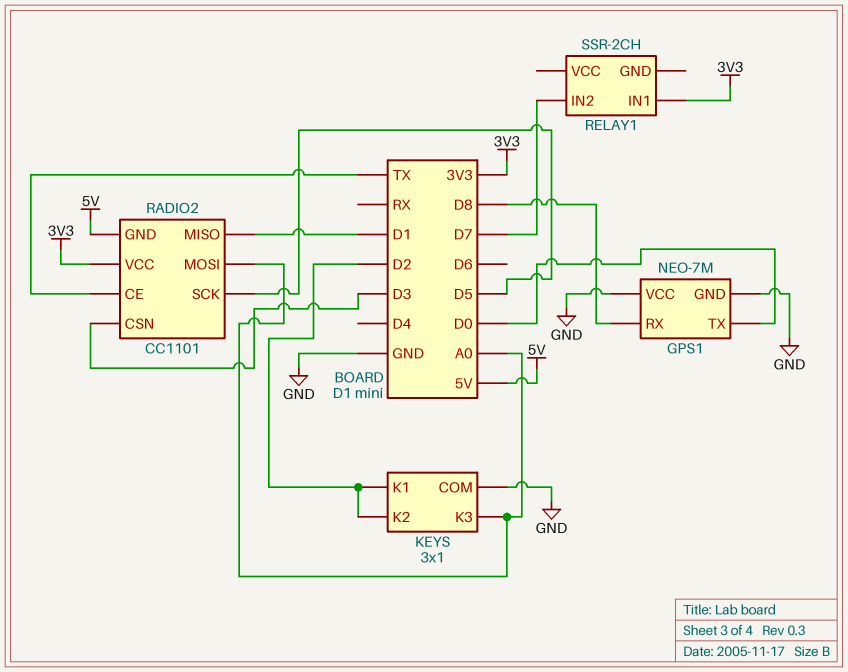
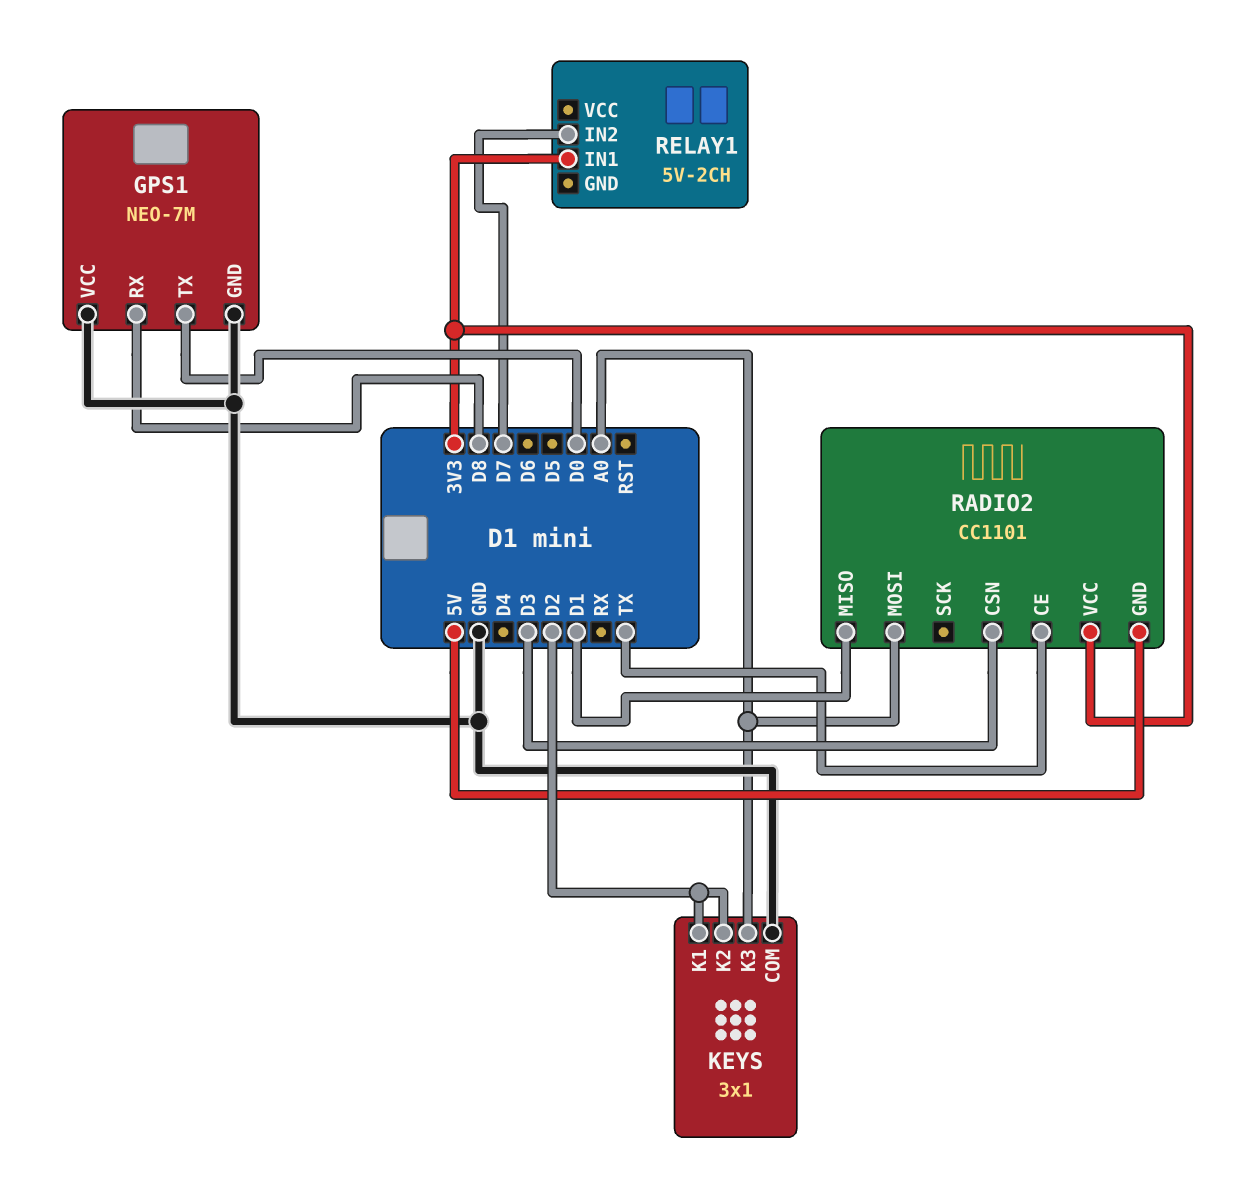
RADIO2 pin SCK: D5 -> none
RELAY1: SSR-2CH -> 5V-2CH

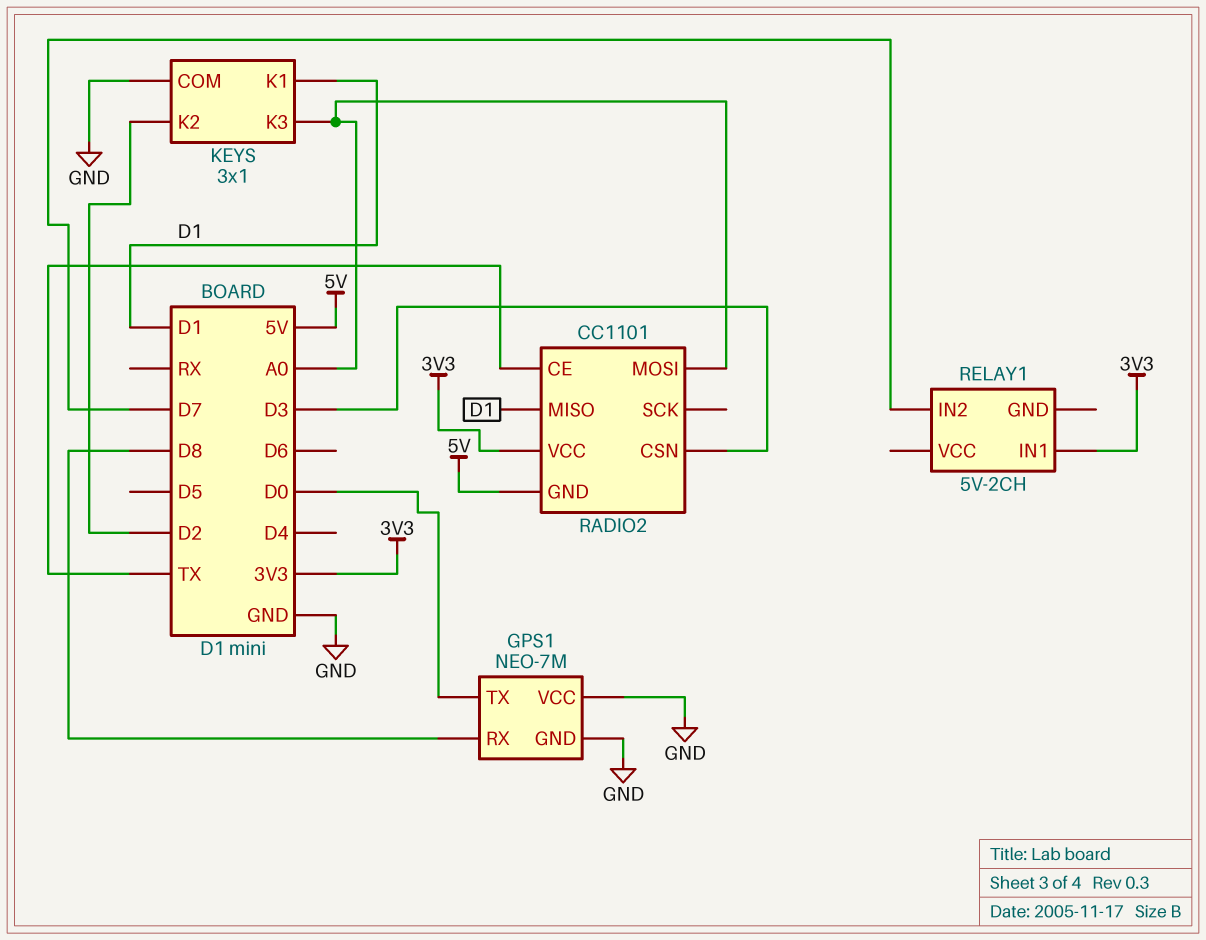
KEYS pin K1: D2 -> D1

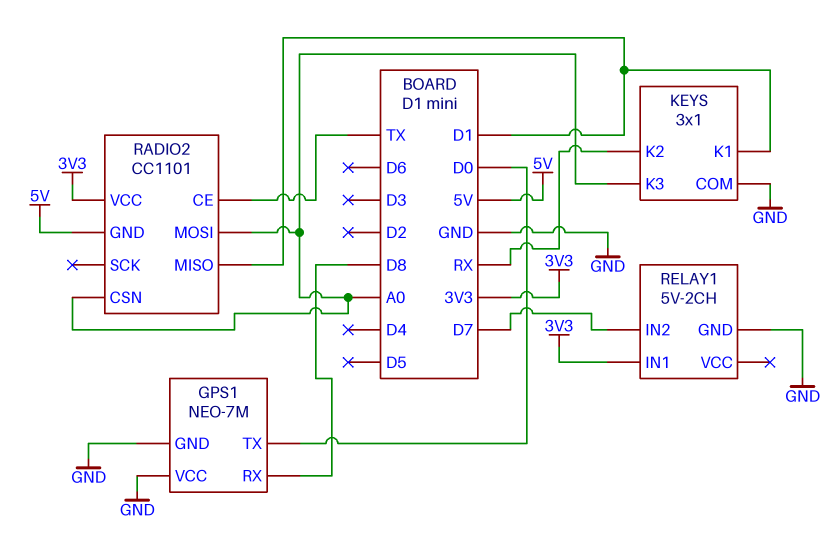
KEYS pin K2: D2 -> RX
RADIO2 pin CSN: D3 -> A0
RELAY1 pin GND: none -> GND

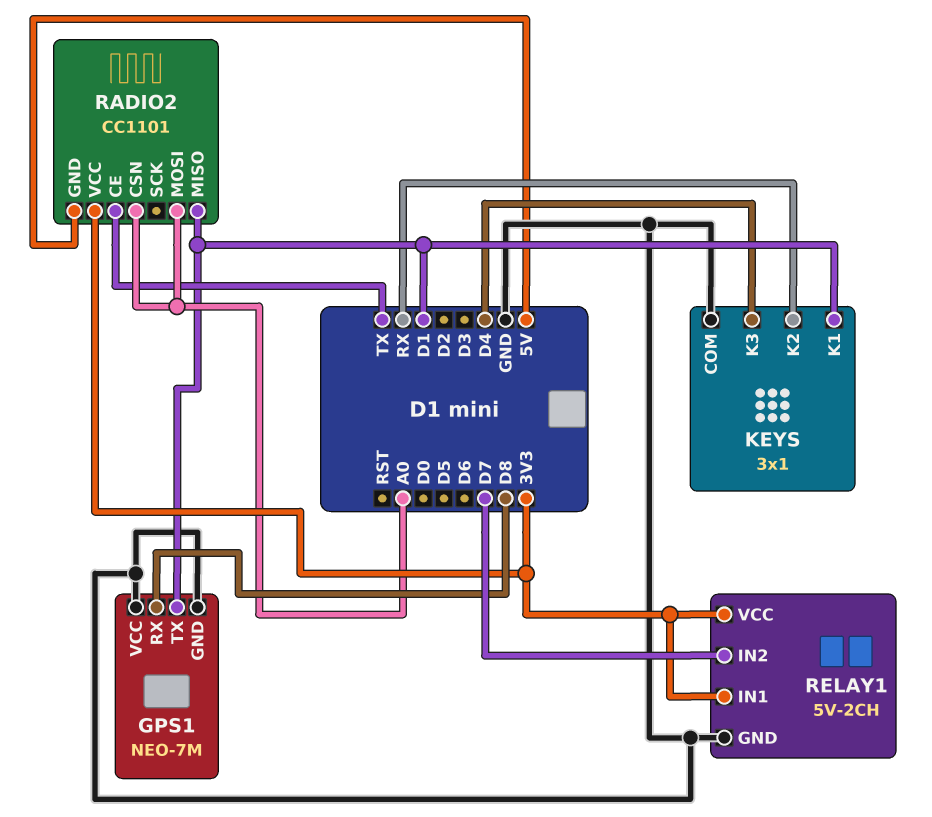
GPS1 pin TX: D0 -> D1
KEYS pin K3: A0 -> D4
RELAY1 pin VCC: none -> 3V3

